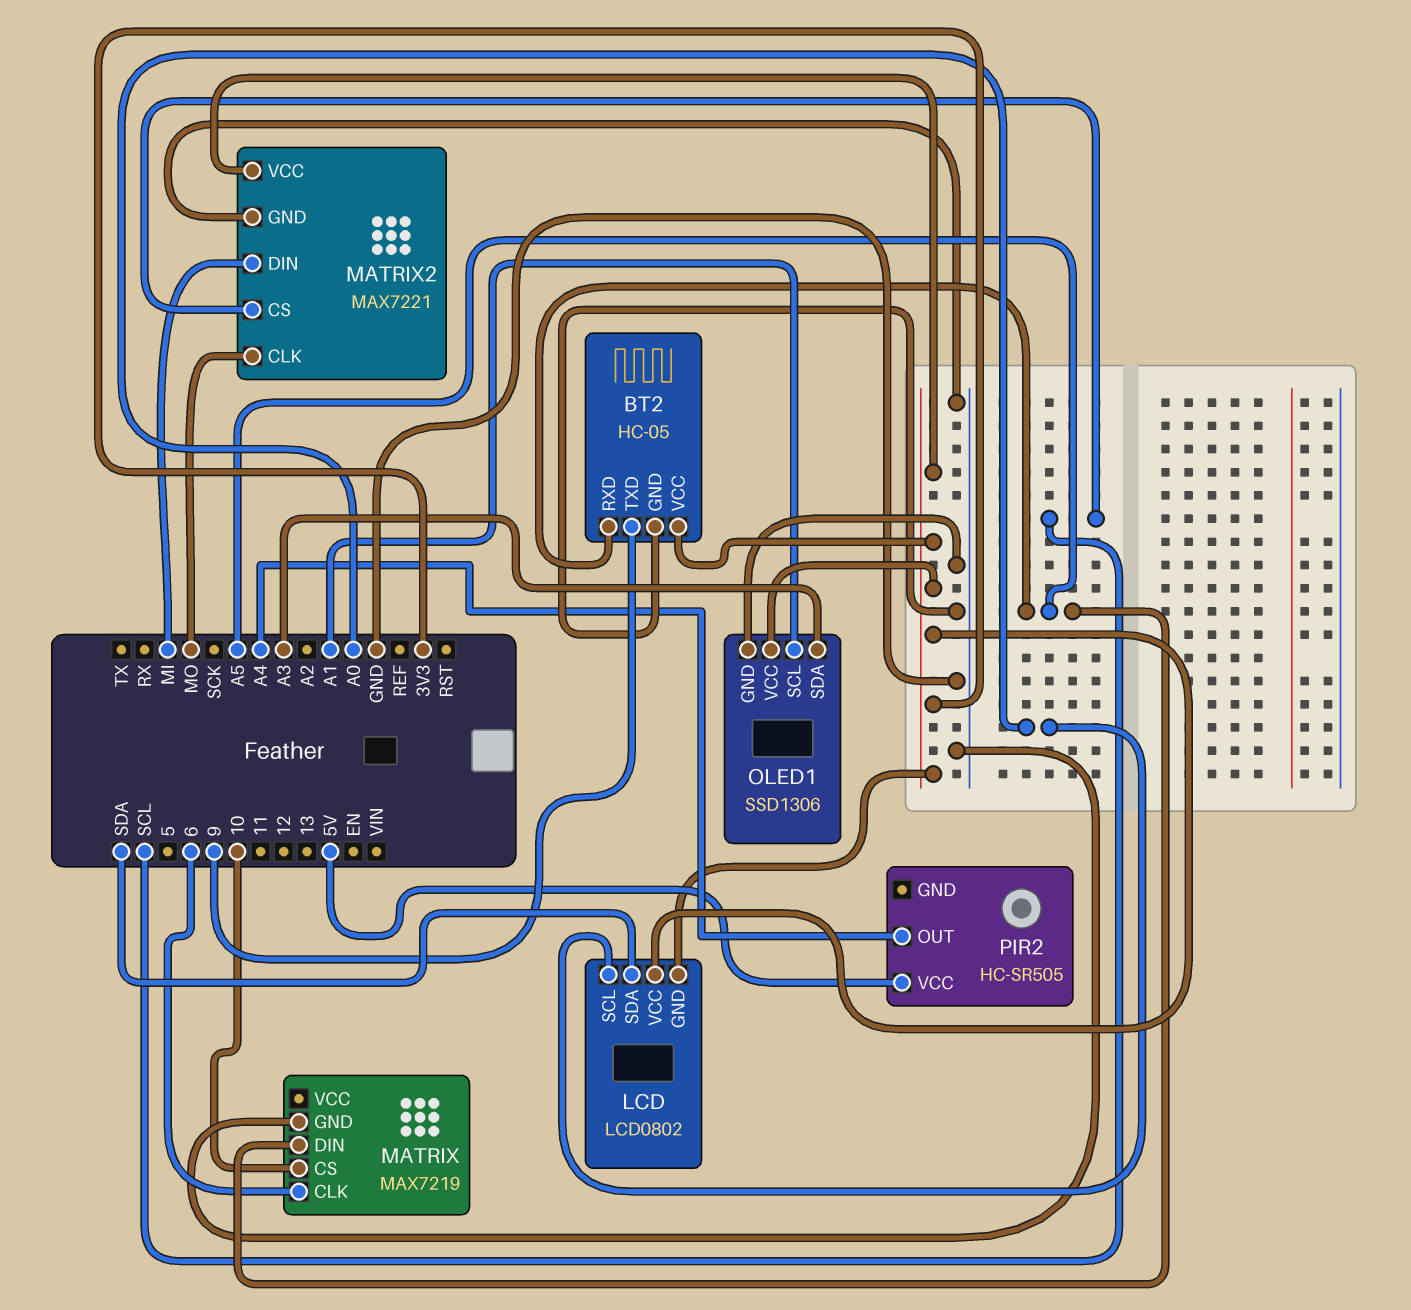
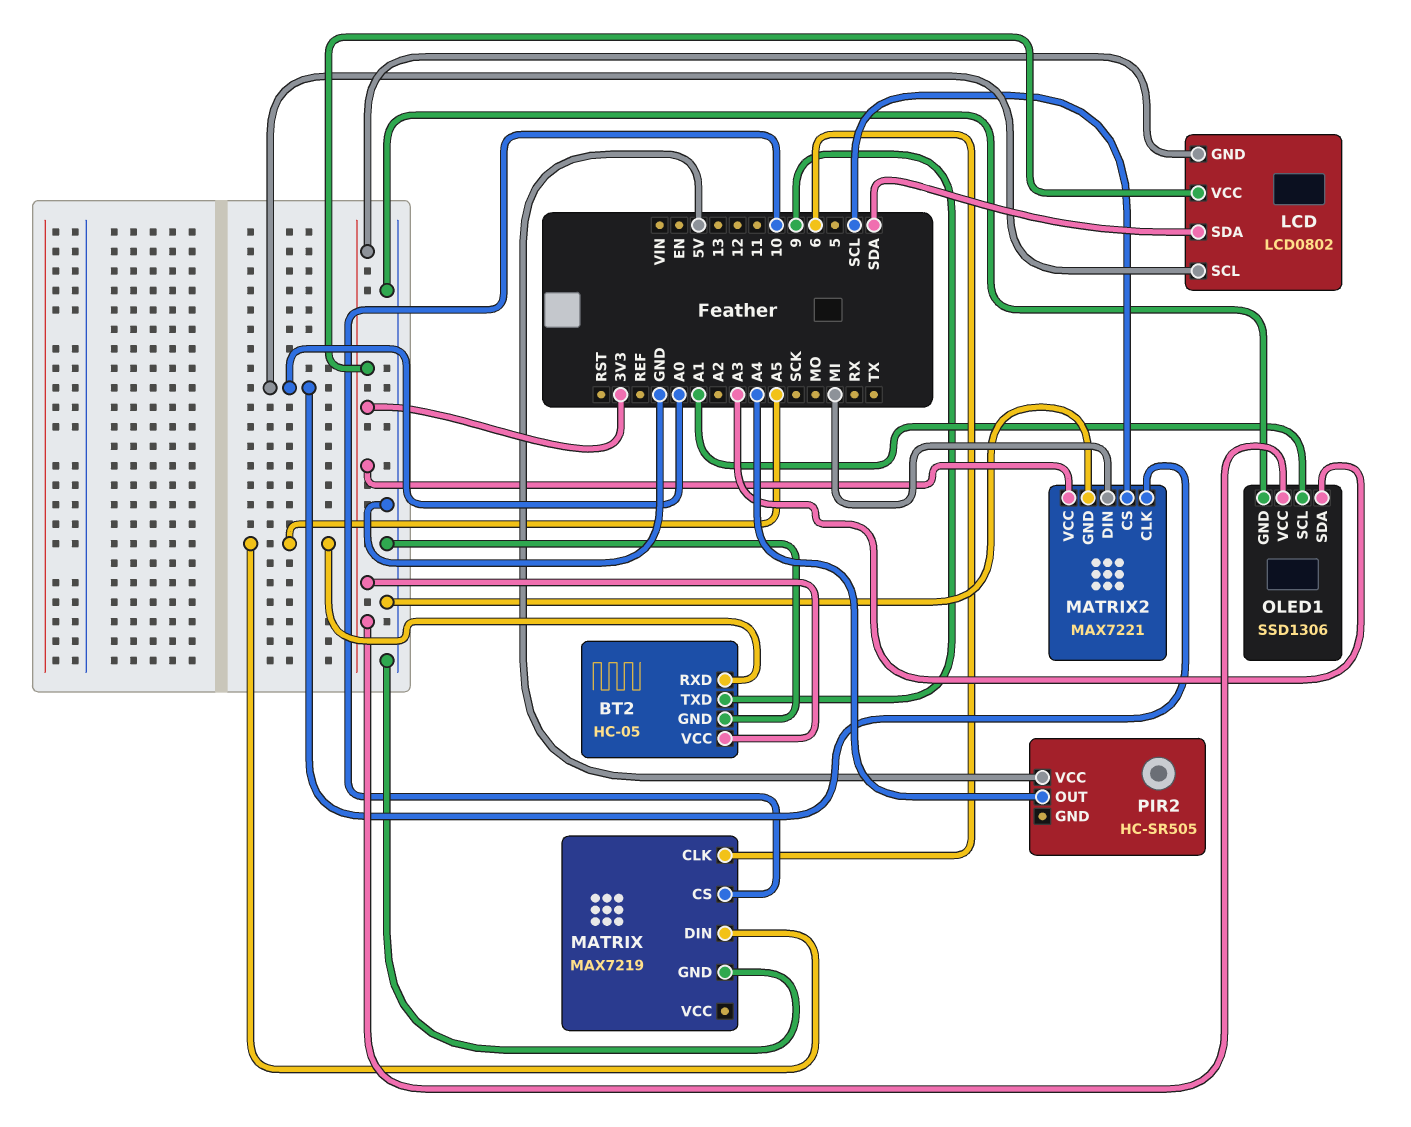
MATRIX2 pin CLK: MO -> A0

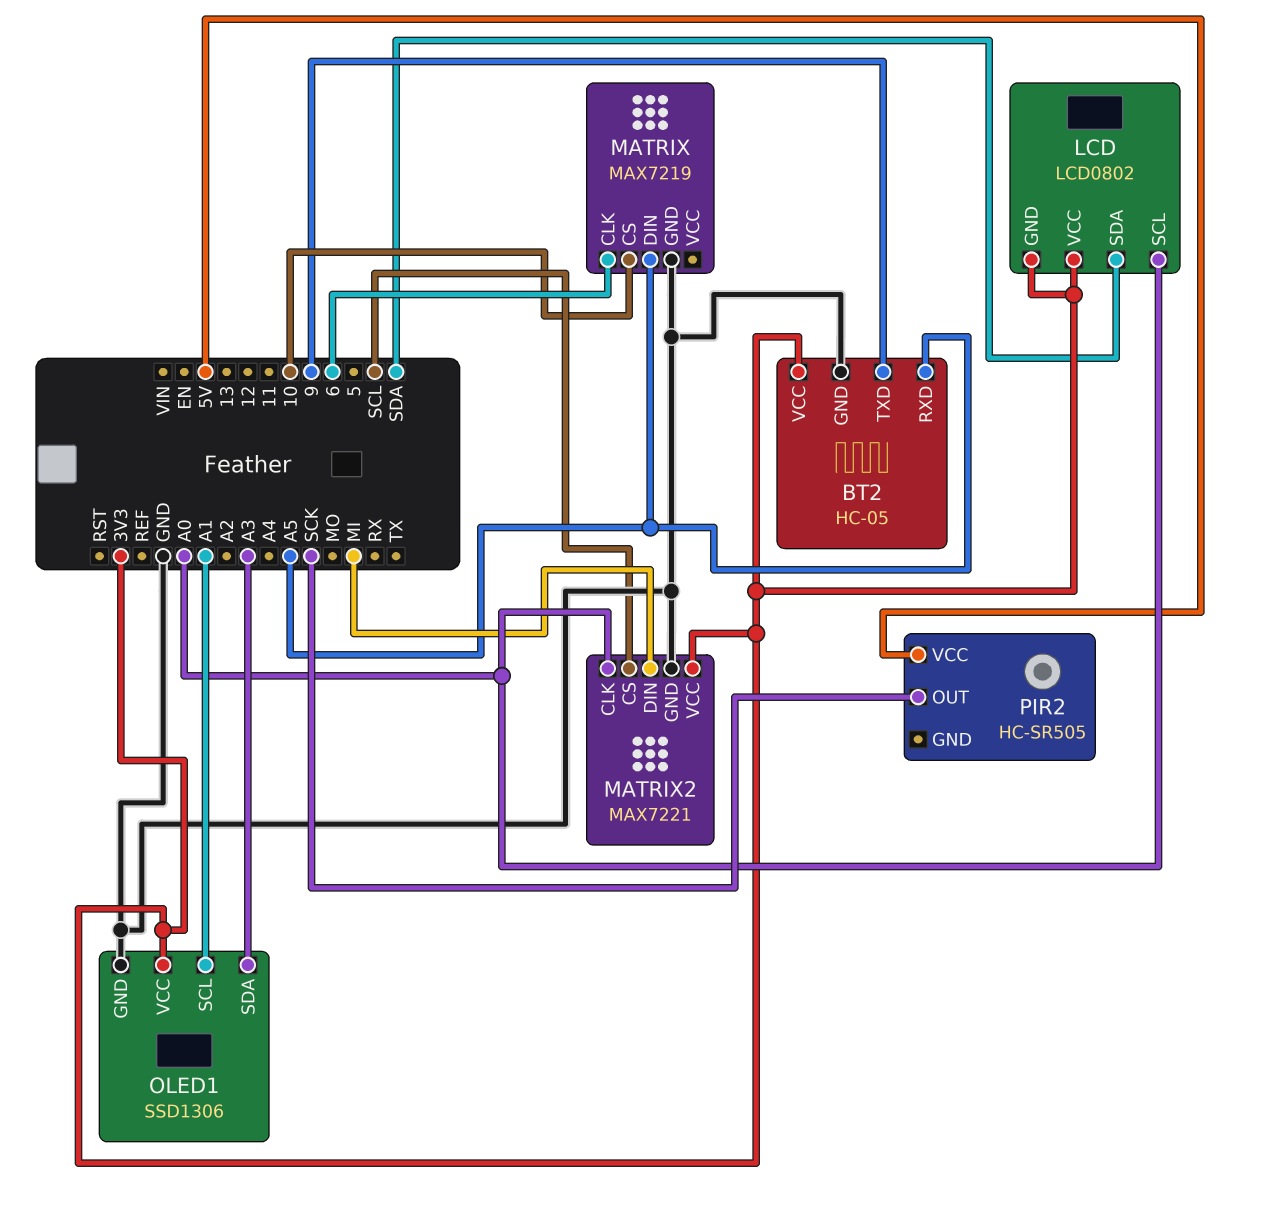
PIR2 pin OUT: A4 -> SCK

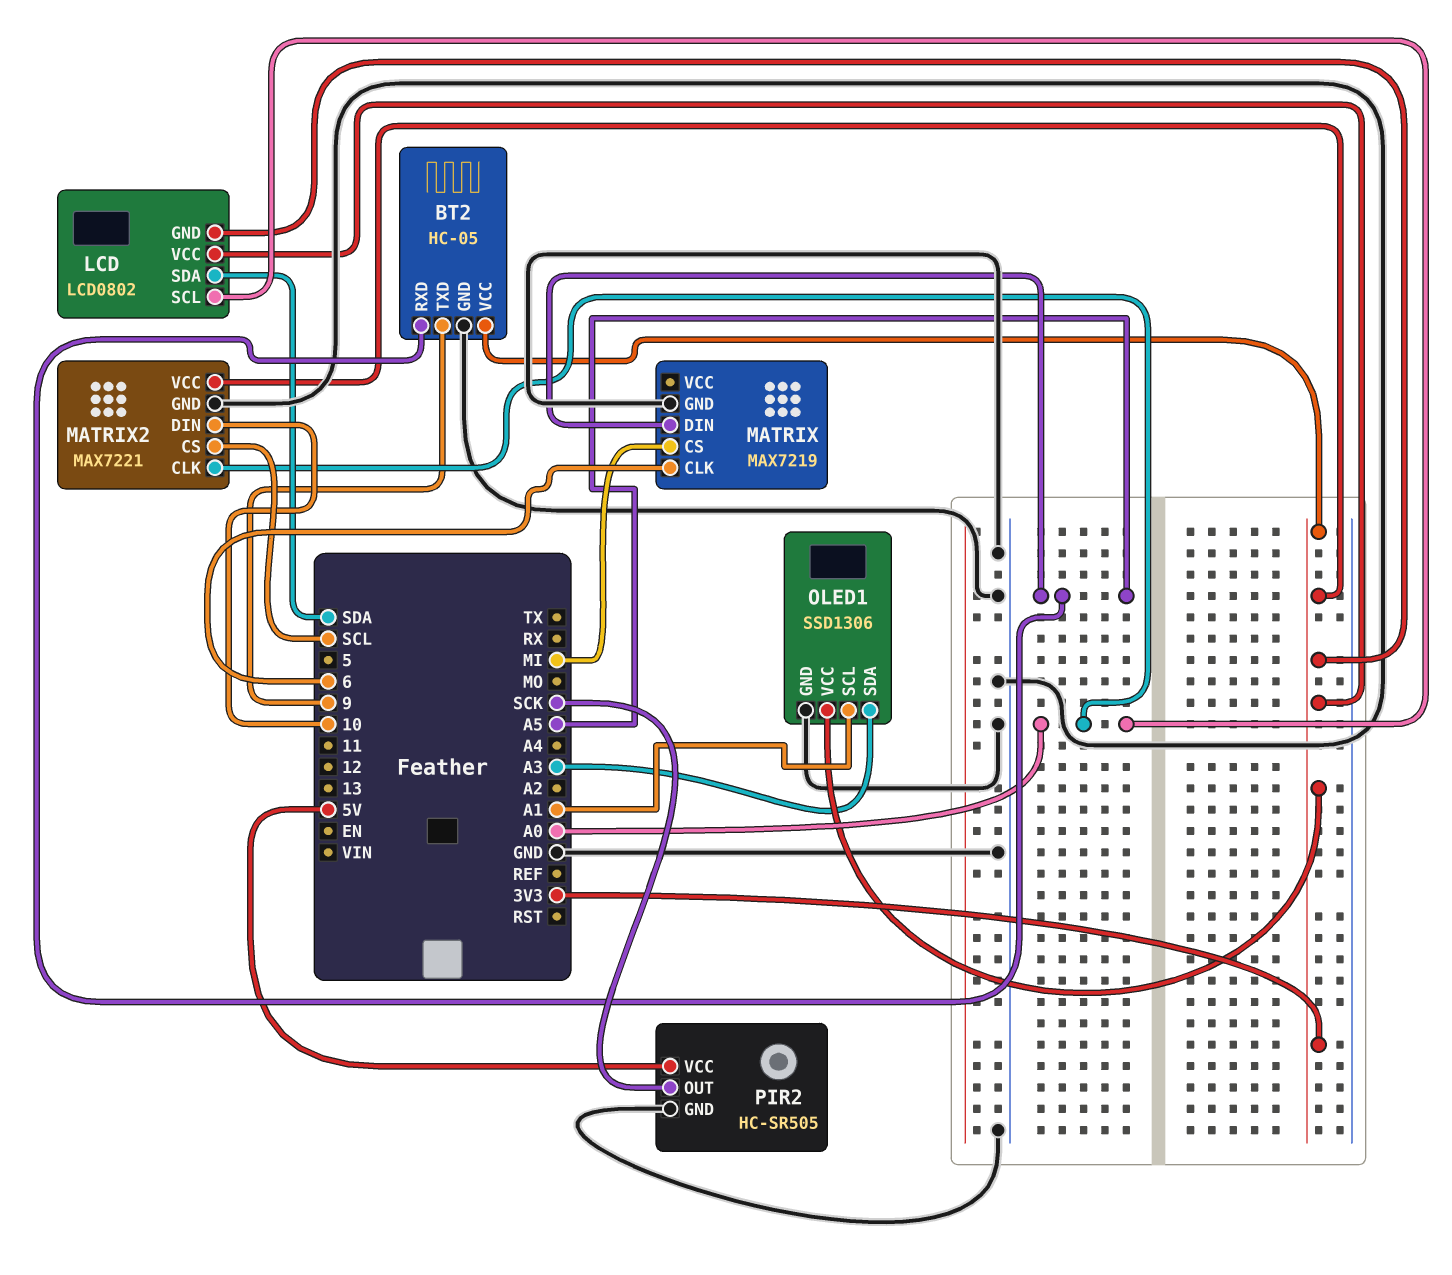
MATRIX pin CS: 10 -> MI
MATRIX2 pin DIN: MI -> 10
PIR2 pin GND: none -> GND

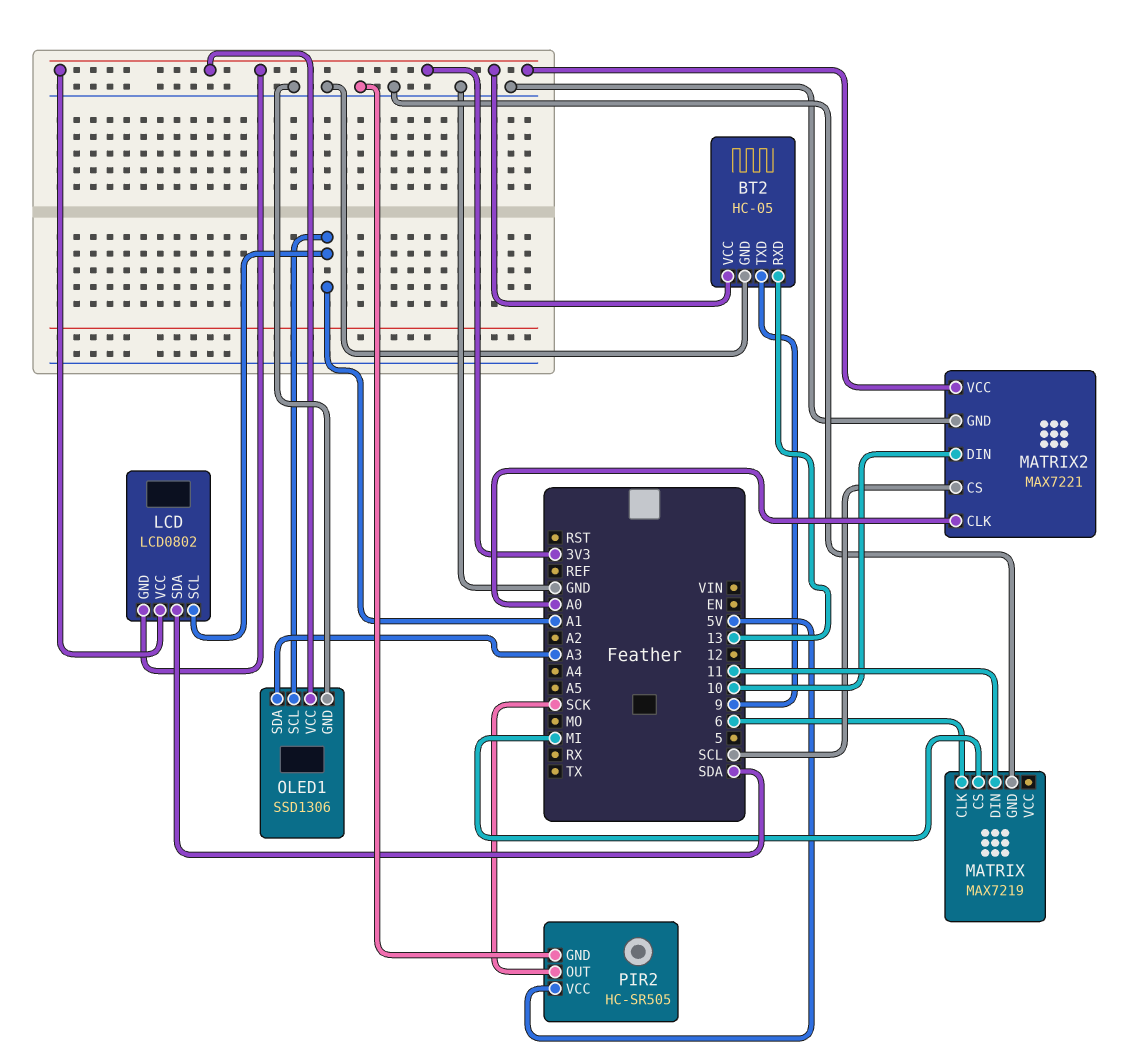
BT2 pin RXD: A5 -> 13
LCD pin SCL: A0 -> A1
MATRIX pin DIN: A5 -> 11

